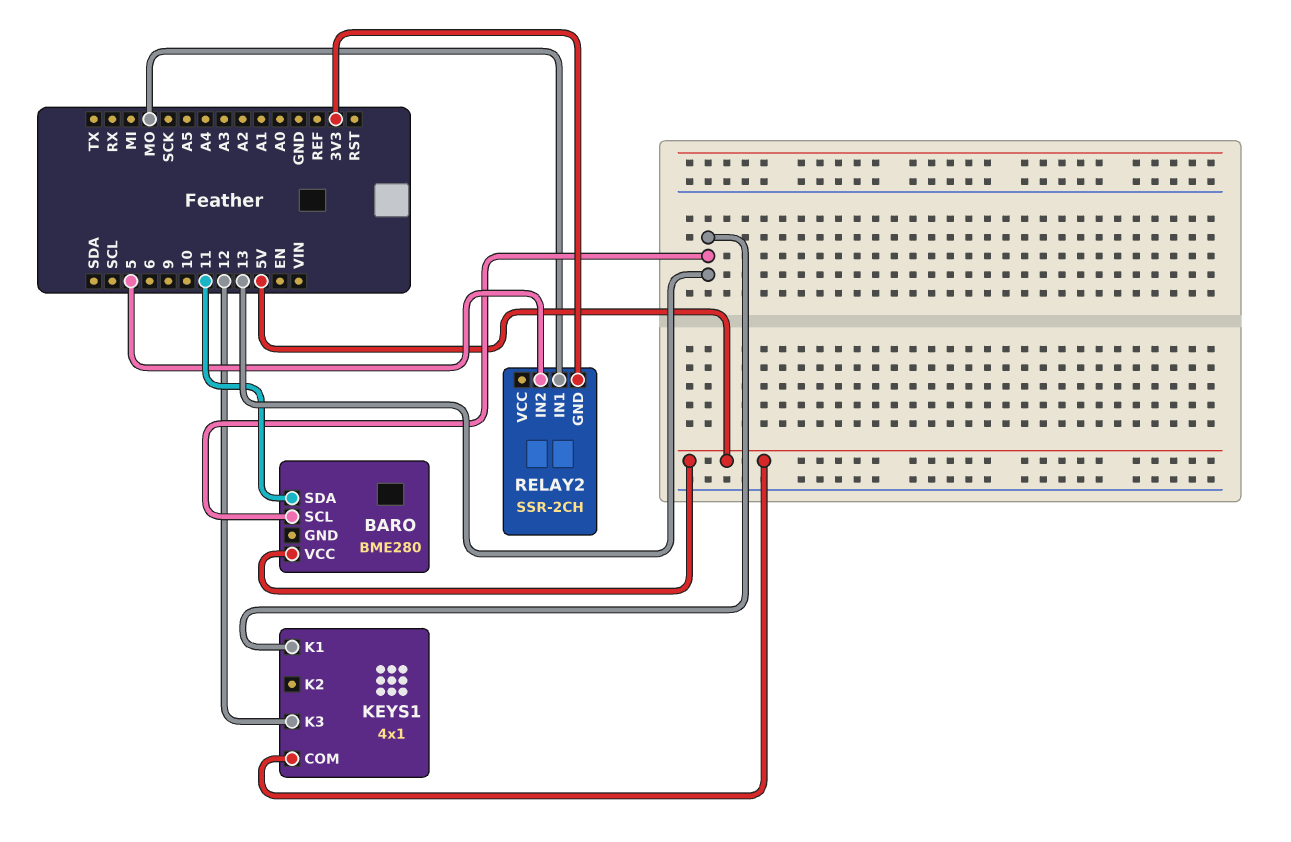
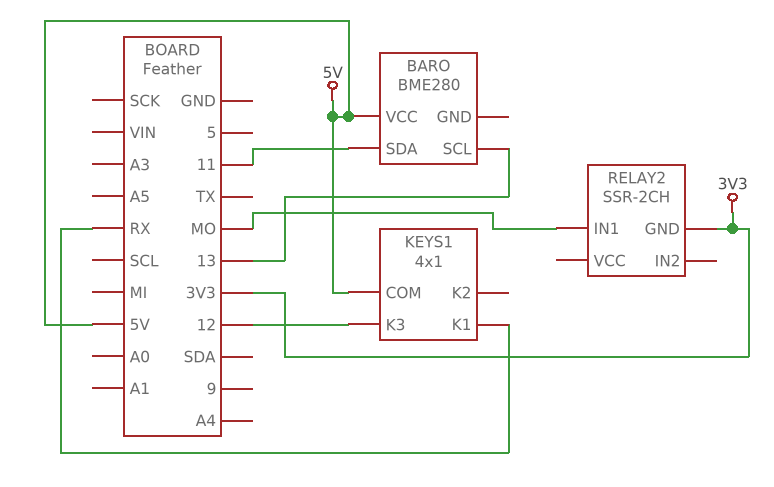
KEYS1 pin K1: 13 -> RX
RELAY2 pin IN2: 5 -> none

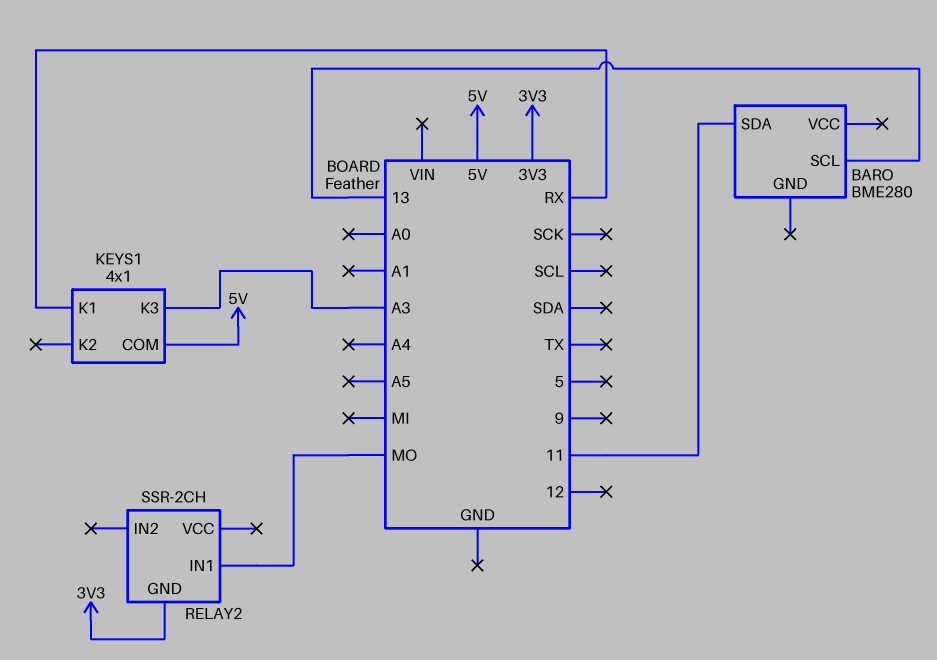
BARO pin VCC: 5V -> none
KEYS1 pin K3: 12 -> A3

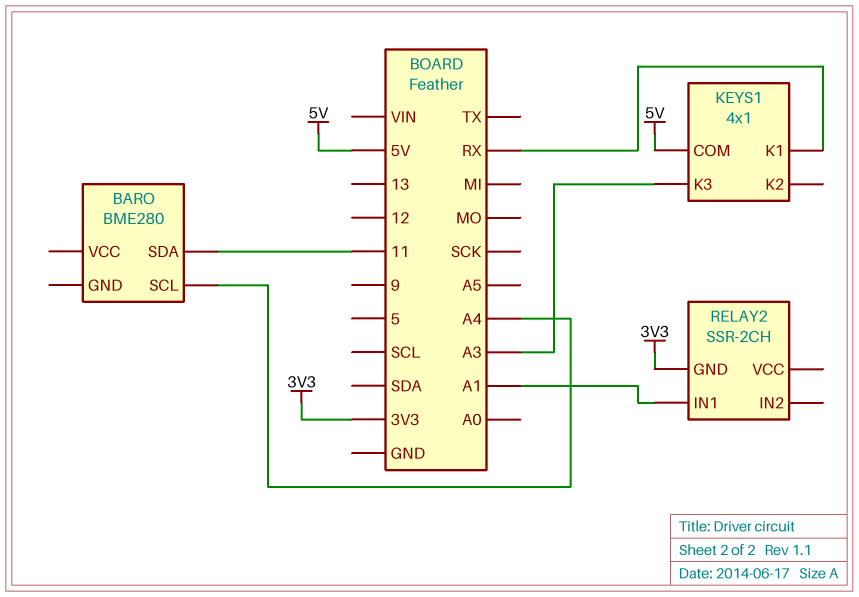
BARO pin SCL: 13 -> A4
RELAY2 pin IN1: MO -> A1

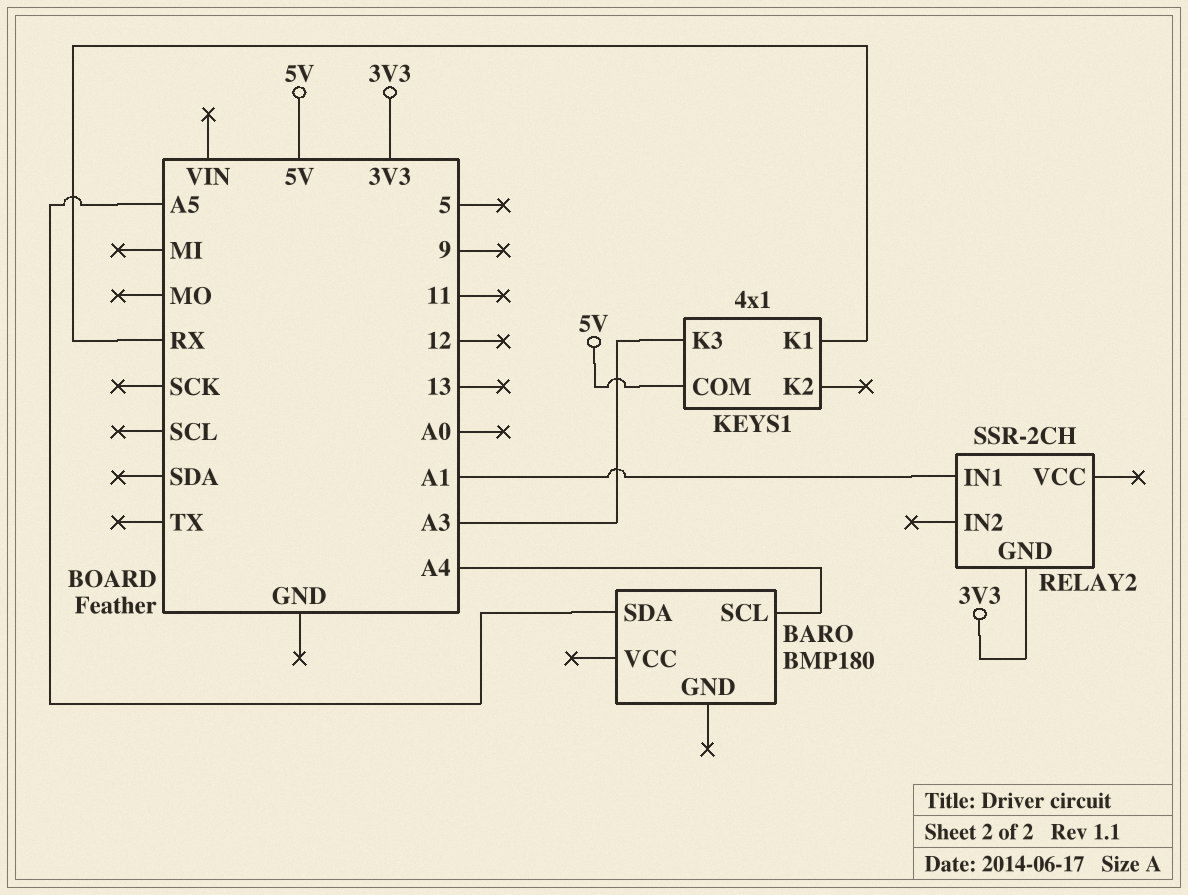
BARO: BME280 -> BMP180
BARO pin SDA: 11 -> A5

